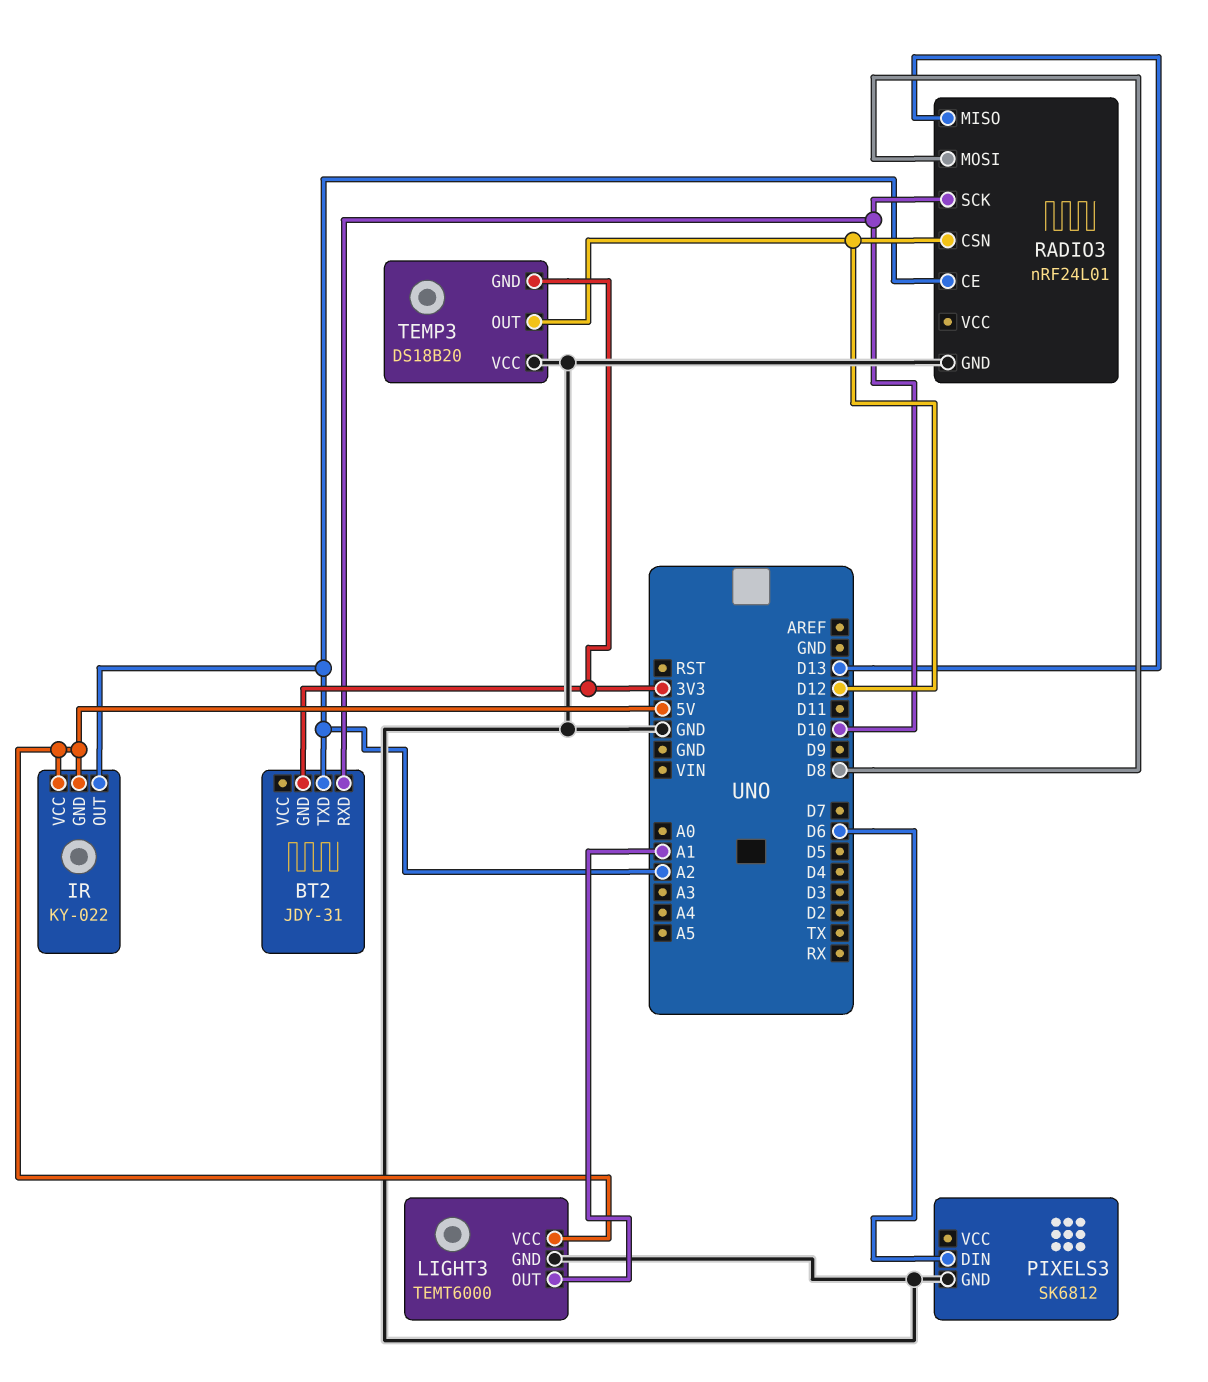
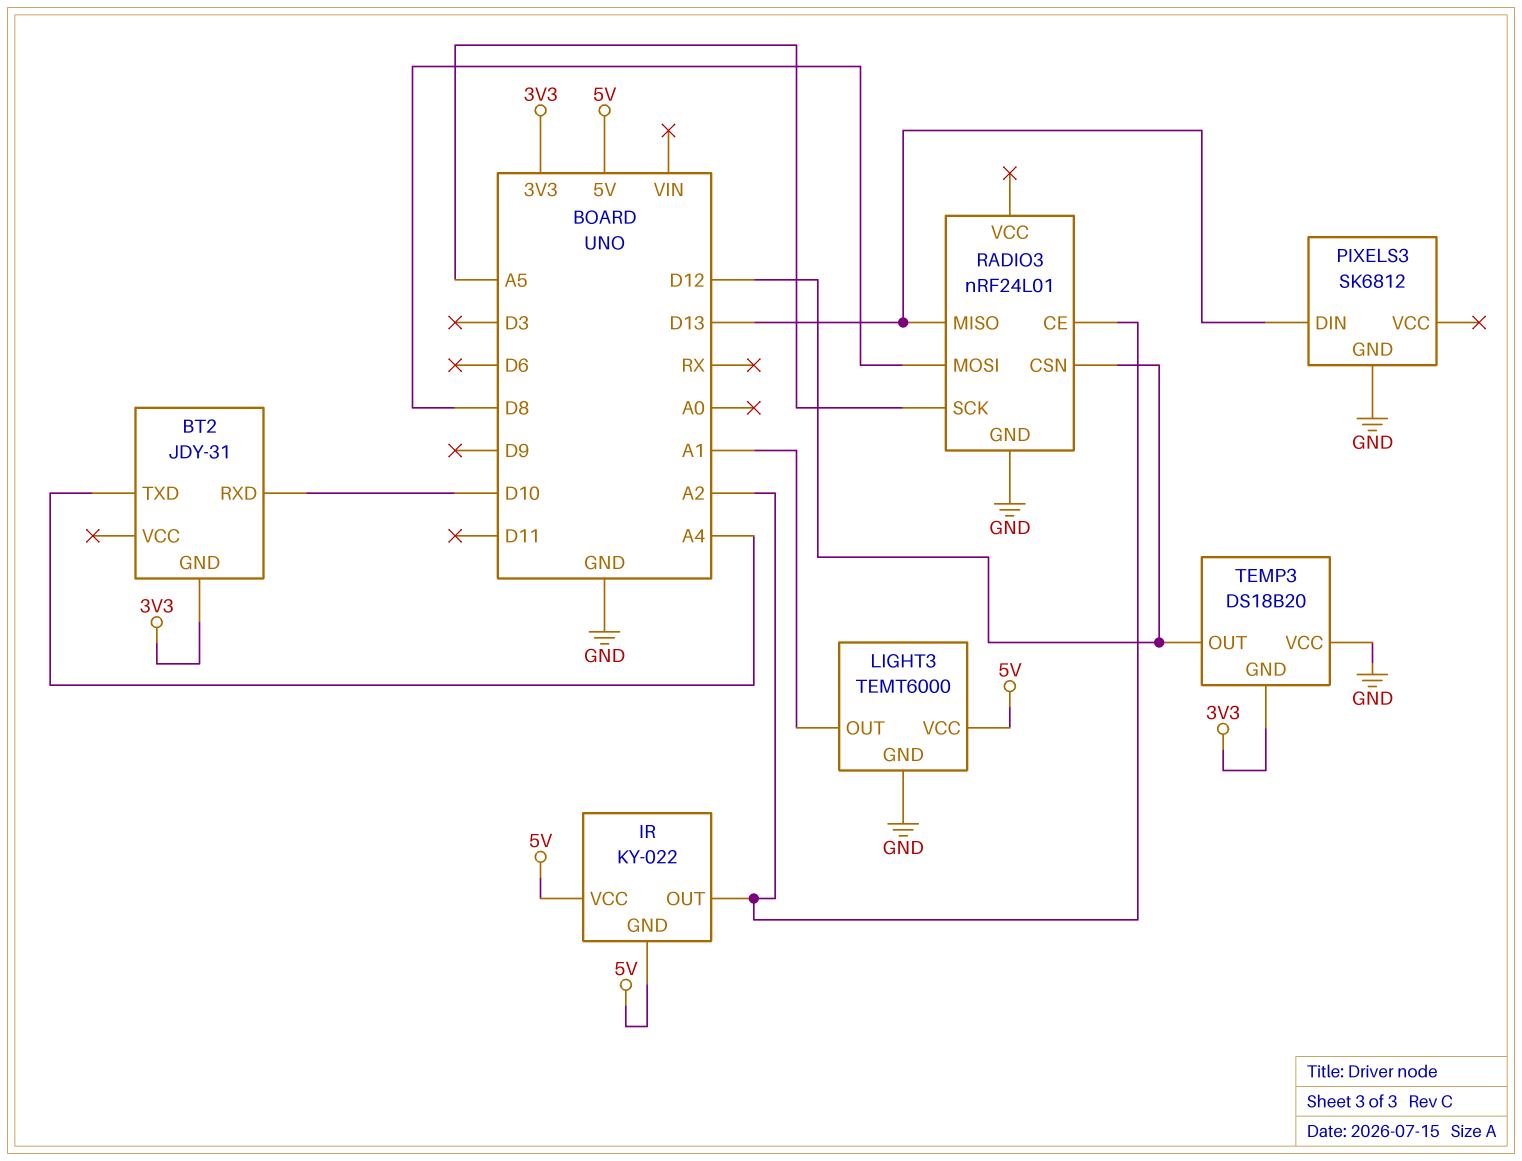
BT2 pin TXD: A2 -> A4
PIXELS3 pin DIN: D6 -> D13
RADIO3 pin SCK: D10 -> A5

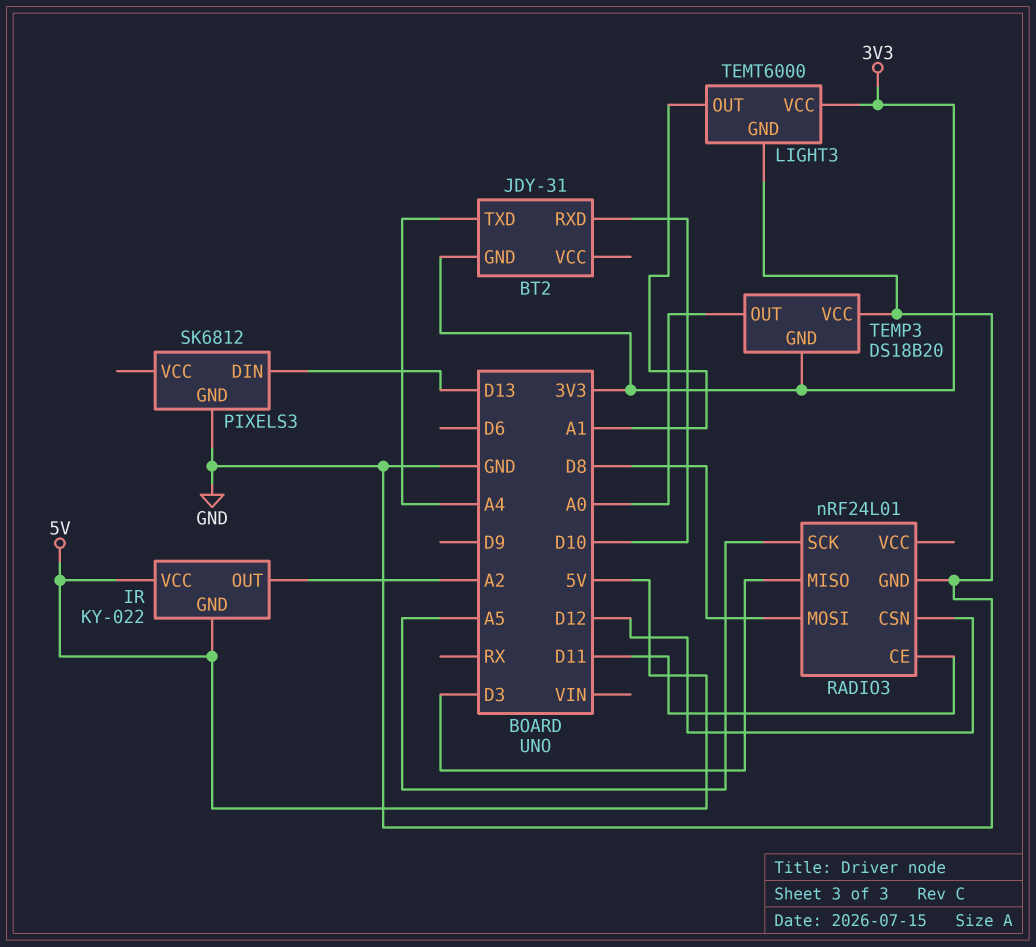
LIGHT3 pin VCC: 5V -> 3V3
RADIO3 pin CE: A2 -> D11
RADIO3 pin MISO: D13 -> D3
TEMP3 pin OUT: D12 -> A0

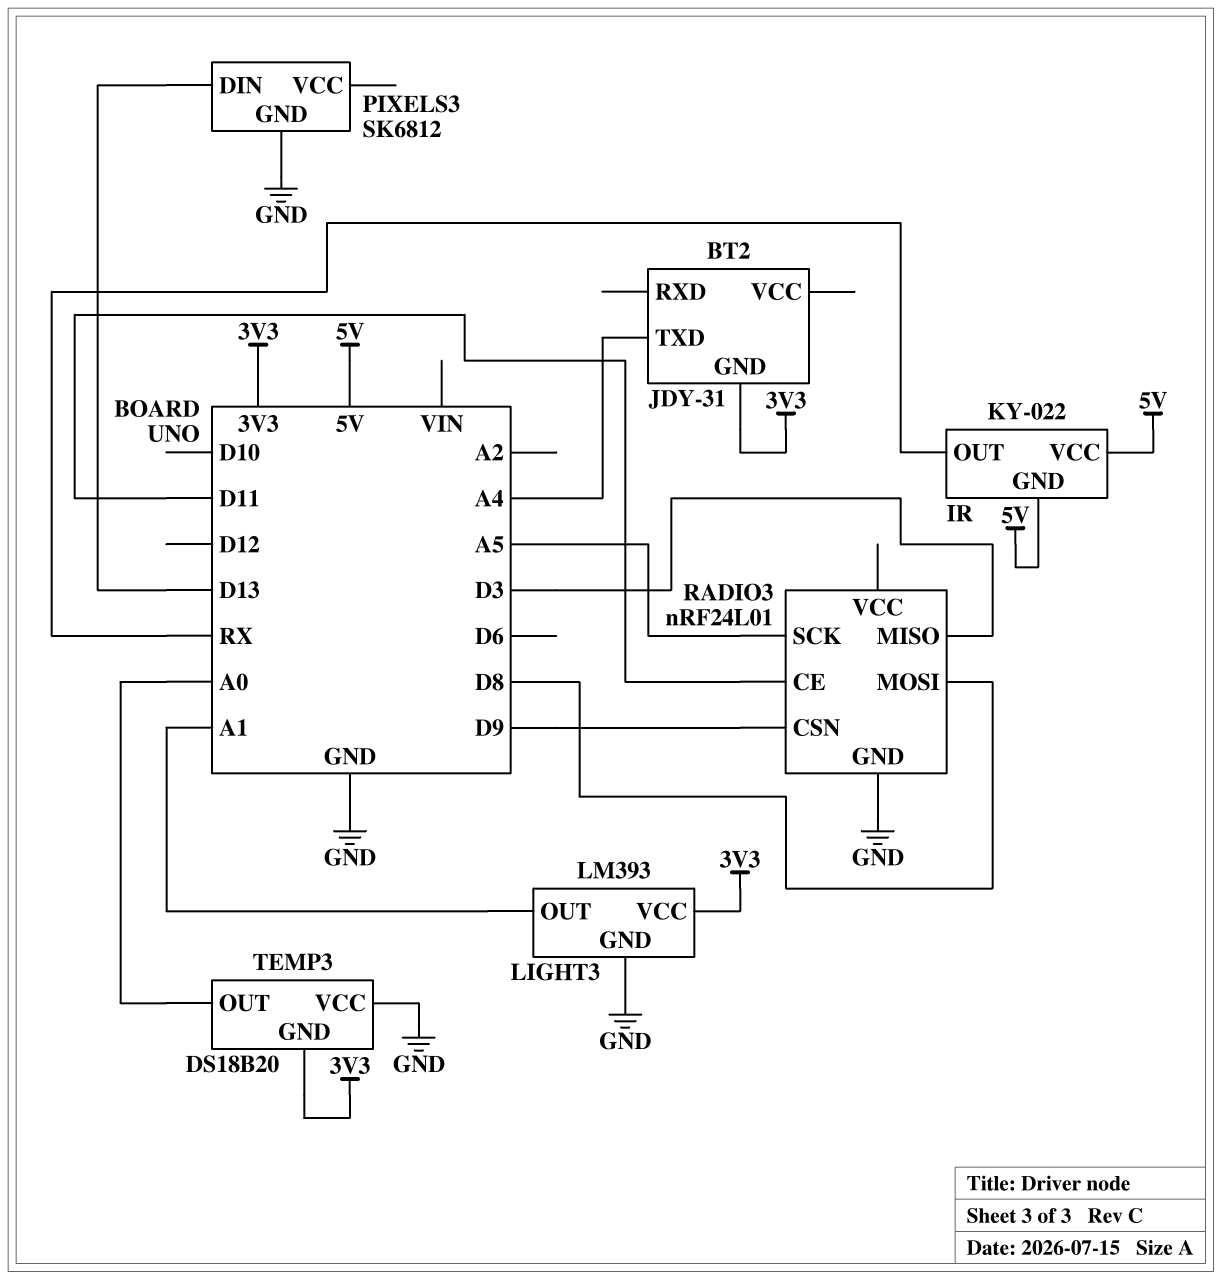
BT2 pin RXD: D10 -> none
IR pin OUT: A2 -> RX
LIGHT3: TEMT6000 -> LM393
RADIO3 pin CSN: D12 -> D9

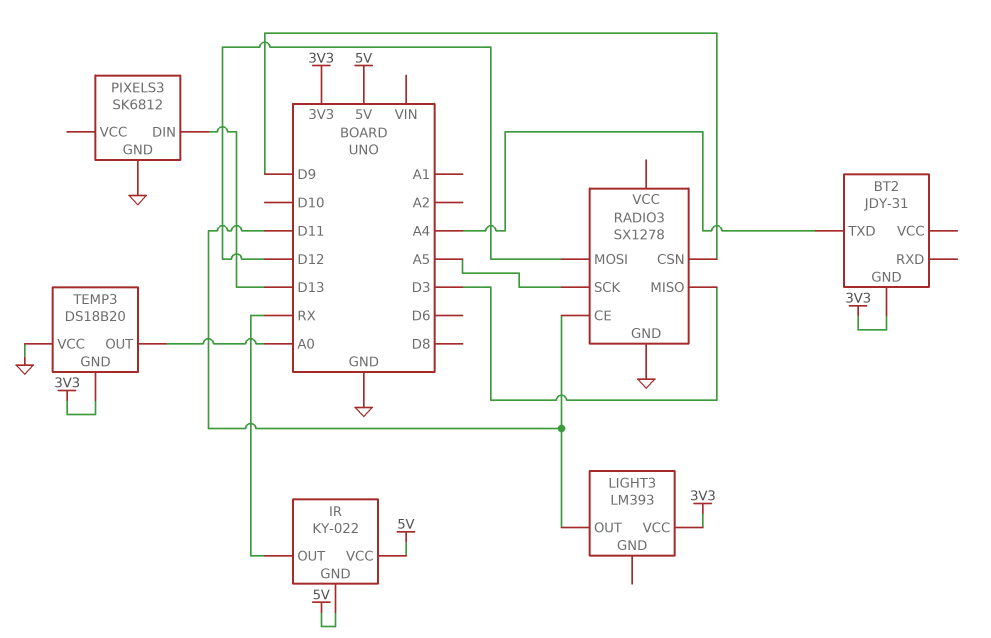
LIGHT3 pin GND: GND -> none
LIGHT3 pin OUT: A1 -> D11
RADIO3: nRF24L01 -> SX1278
RADIO3 pin MOSI: D8 -> D12

